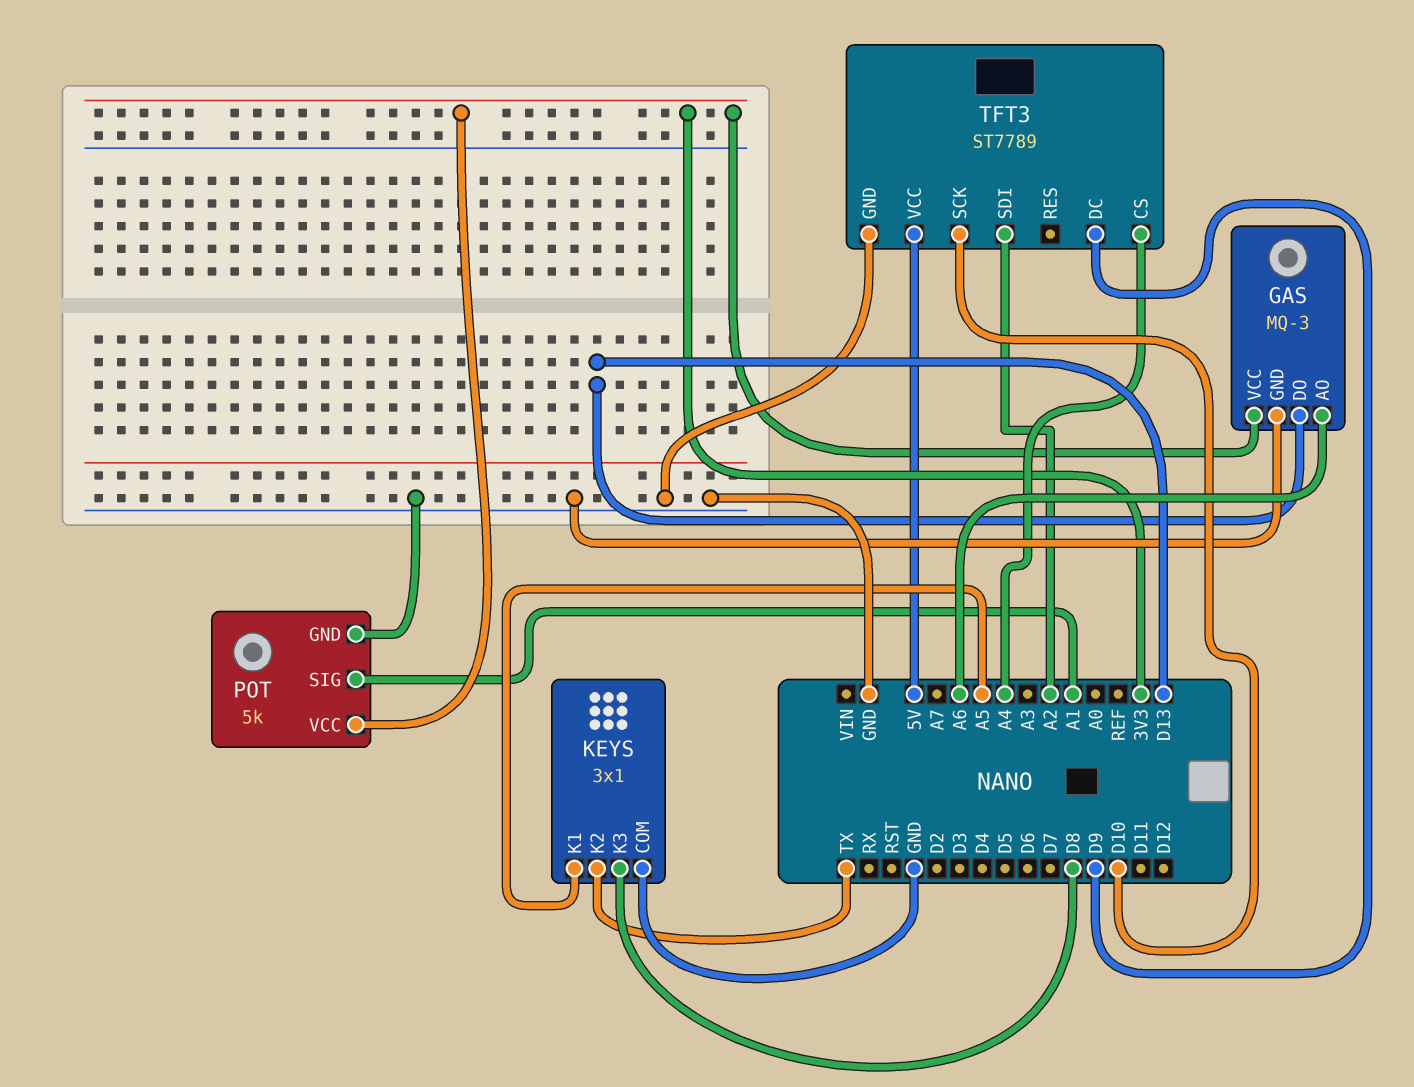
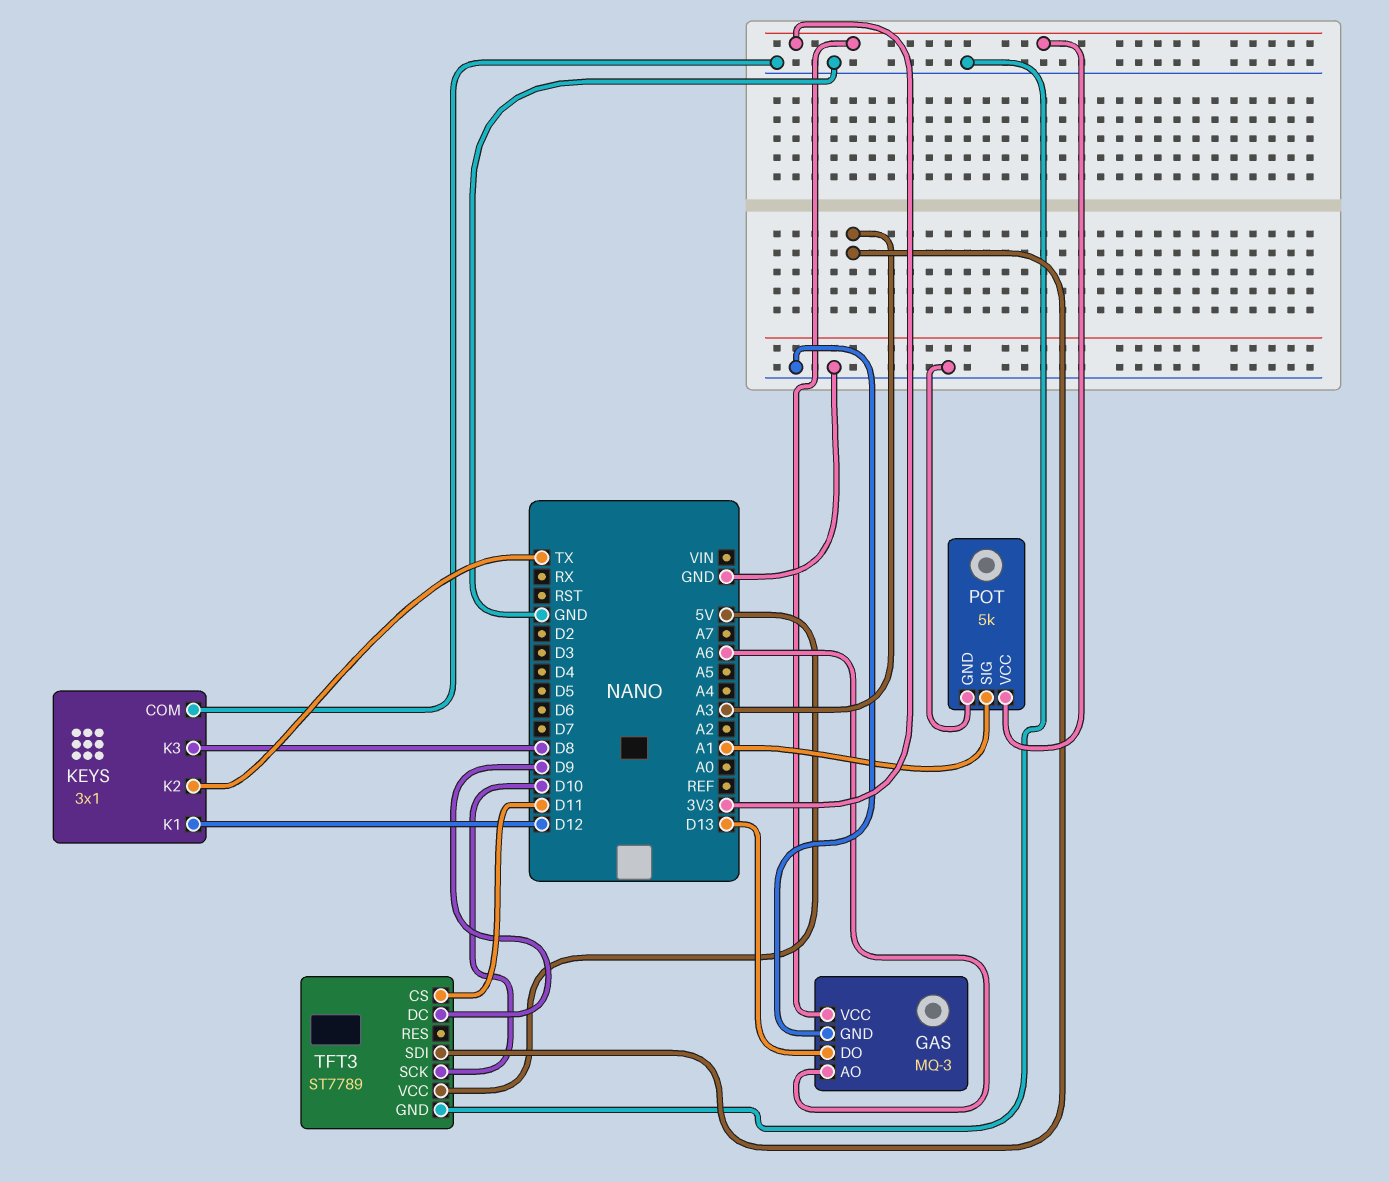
KEYS pin K1: A5 -> D12
TFT3 pin CS: A4 -> D11
TFT3 pin SDI: A2 -> A3

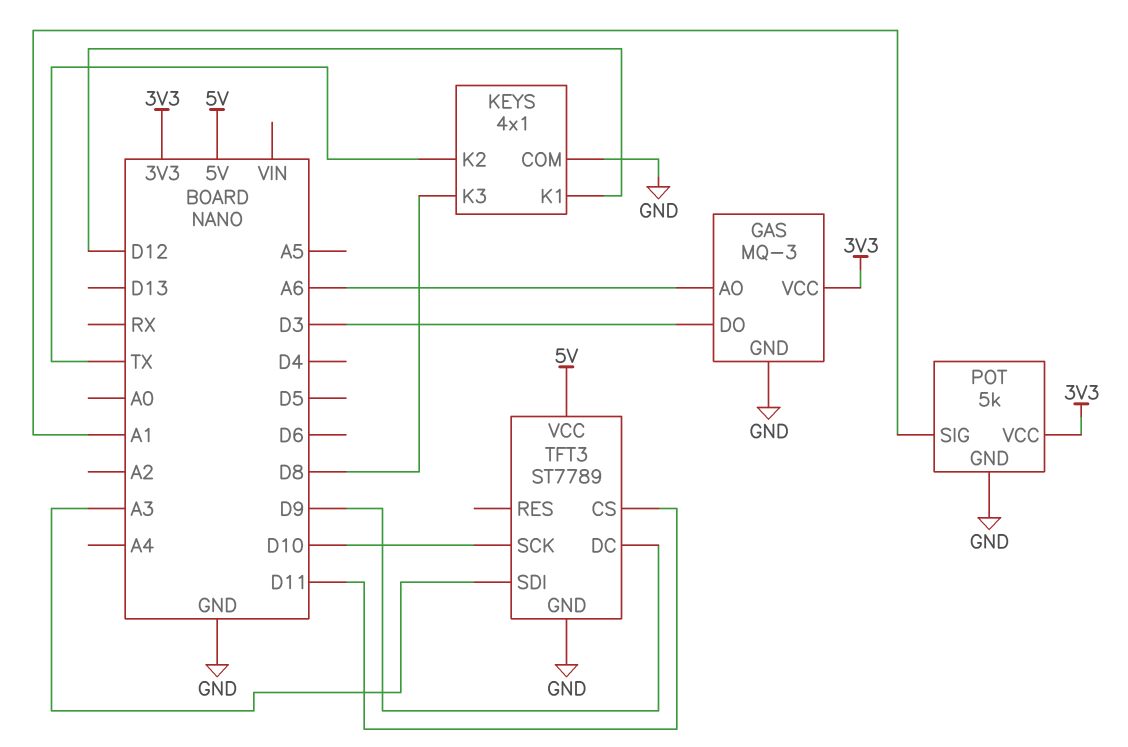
GAS pin DO: D13 -> D3
KEYS: 3x1 -> 4x1

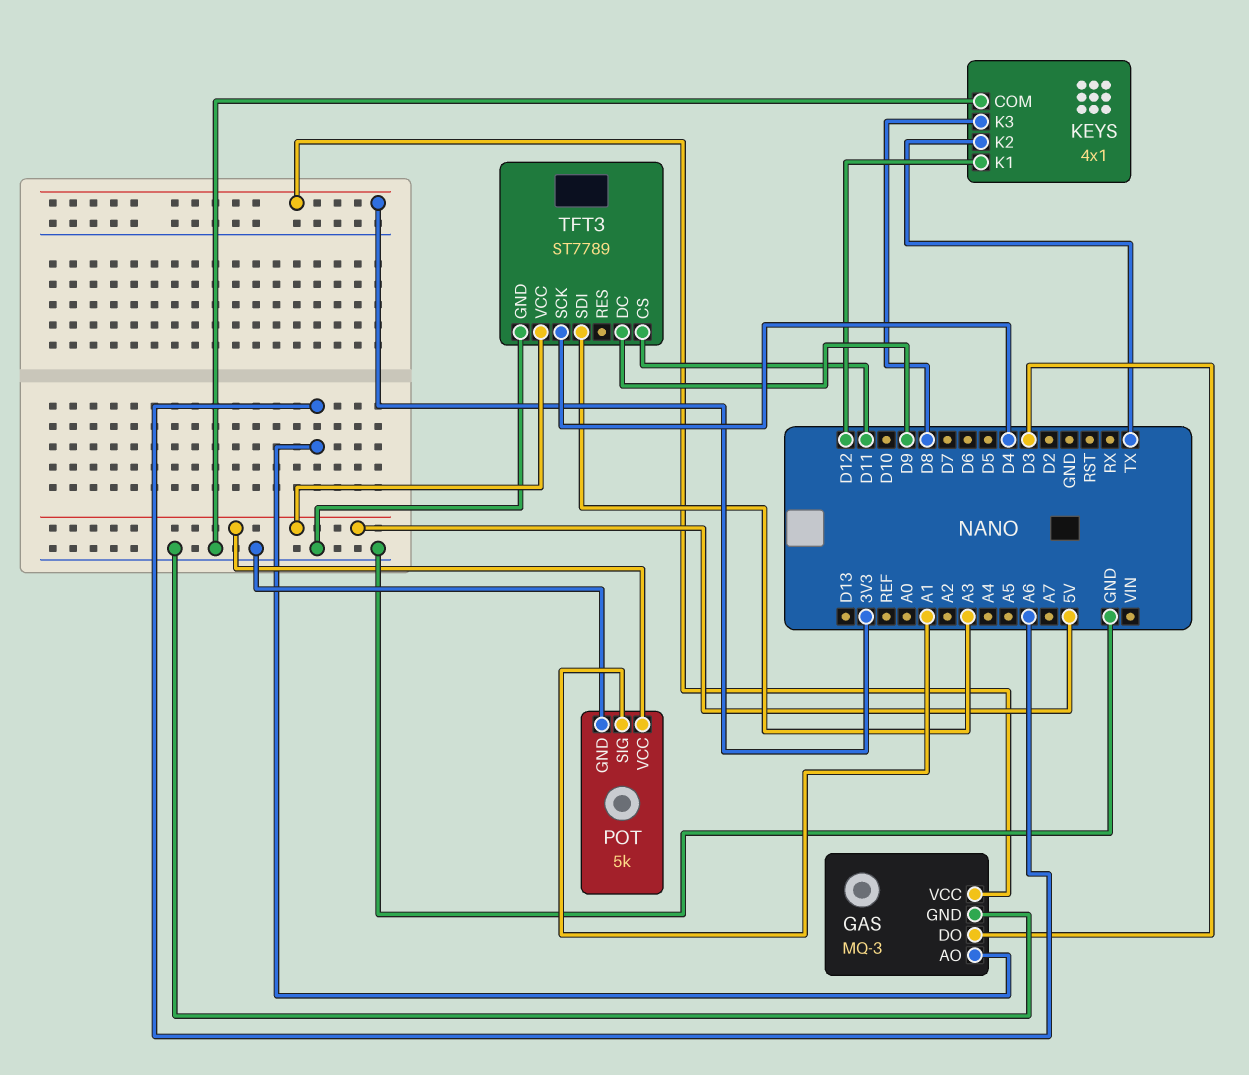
POT pin VCC: 3V3 -> 5V
TFT3 pin SCK: D10 -> D4

